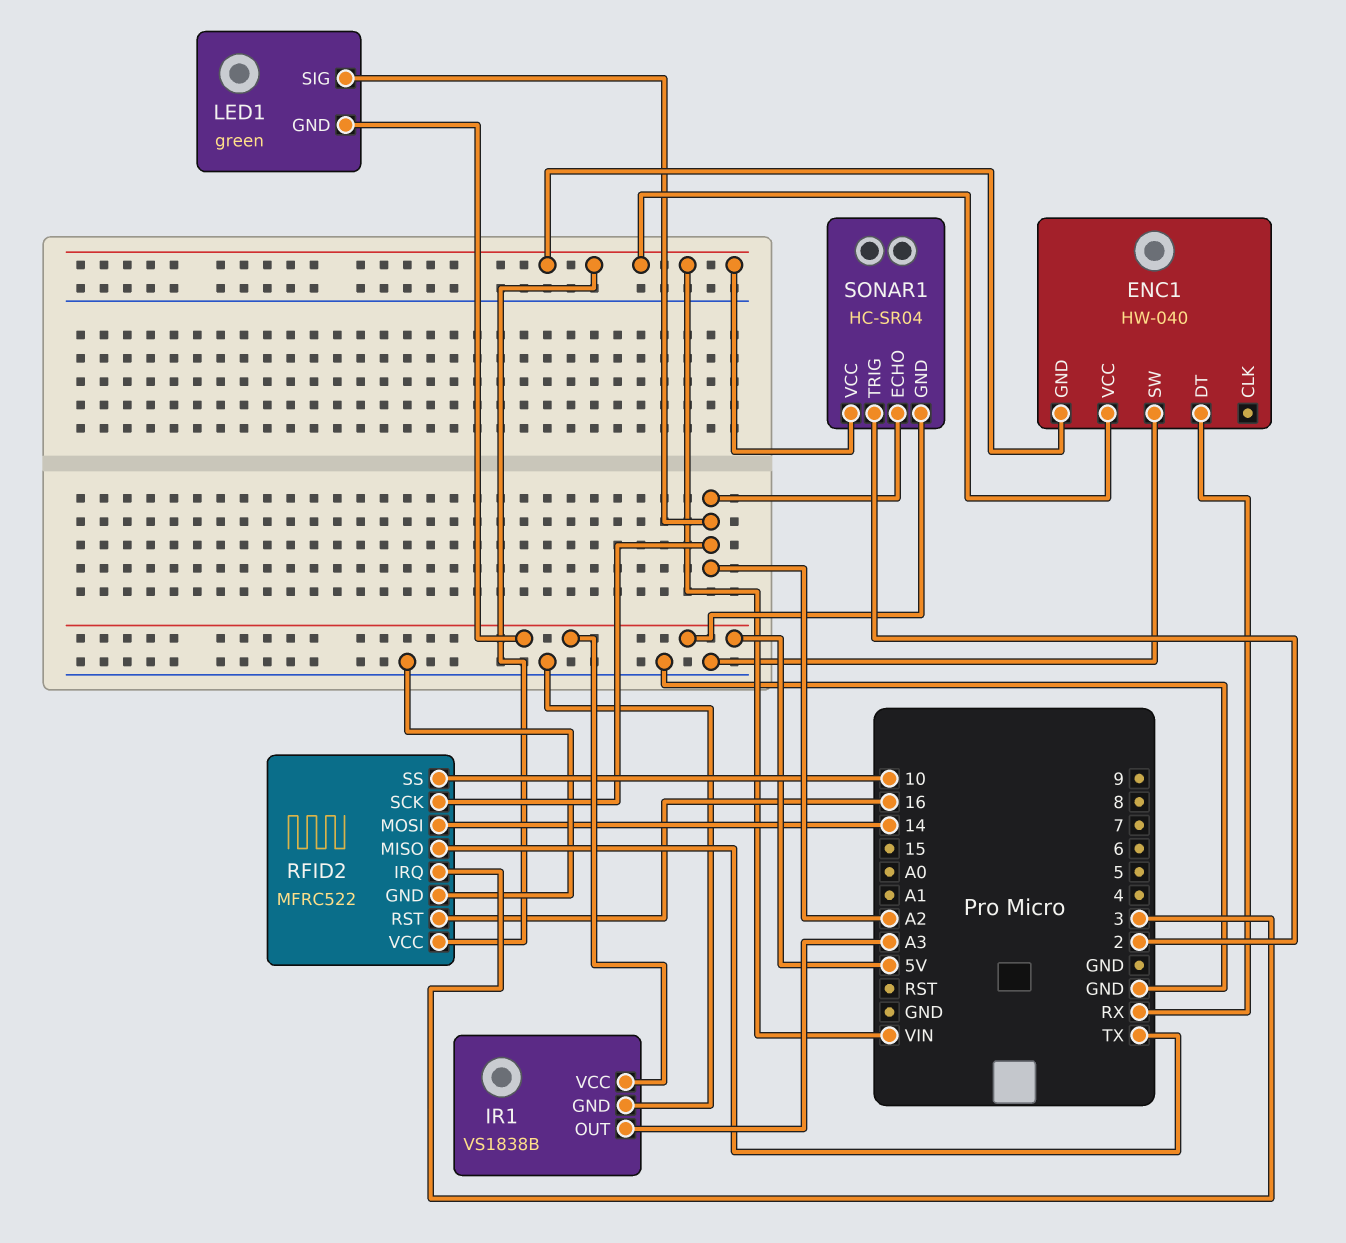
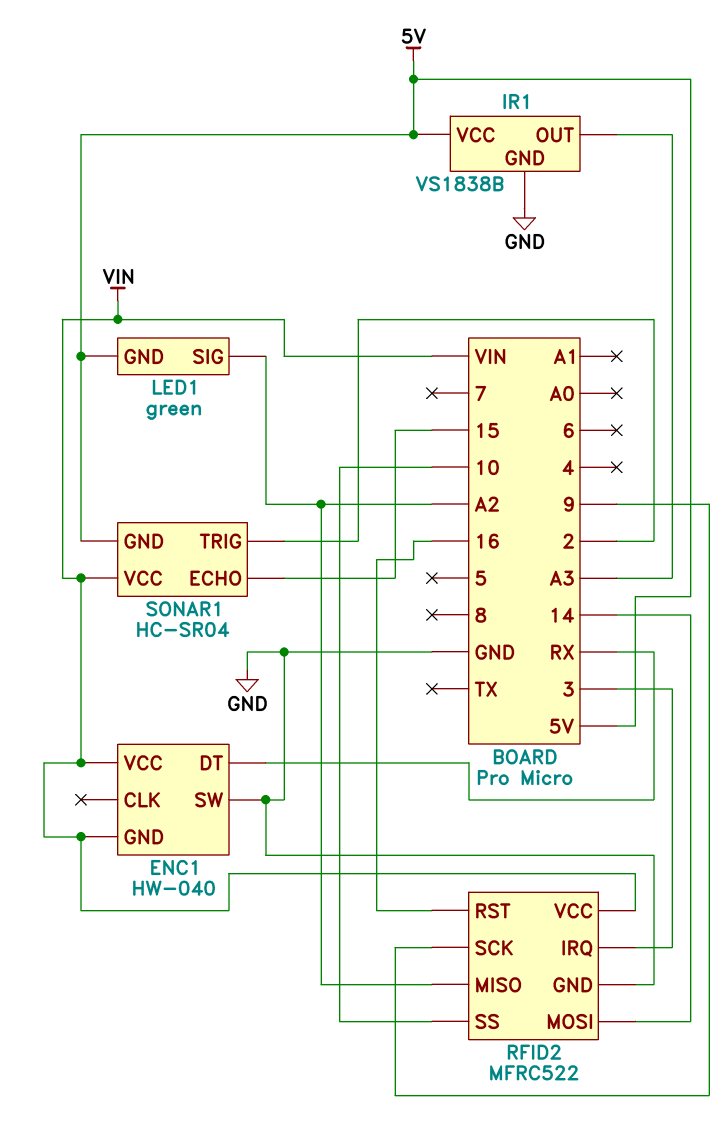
RFID2 pin MISO: TX -> A2
RFID2 pin SCK: A2 -> 9
SONAR1 pin ECHO: A2 -> 15

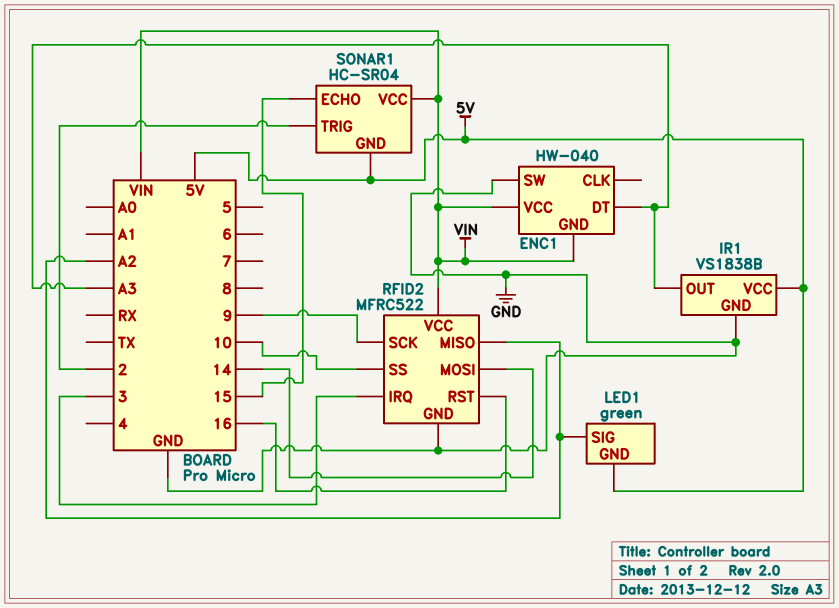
ENC1 pin DT: RX -> A3

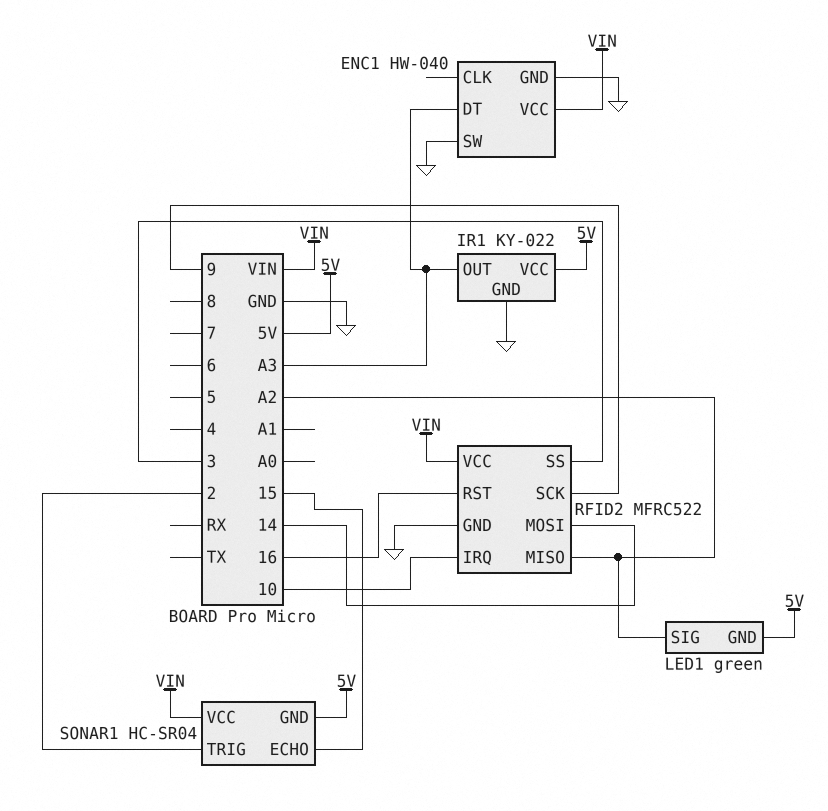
ENC1 pin GND: VIN -> GND
IR1: VS1838B -> KY-022
RFID2 pin IRQ: 3 -> 10
RFID2 pin SS: 10 -> 3

